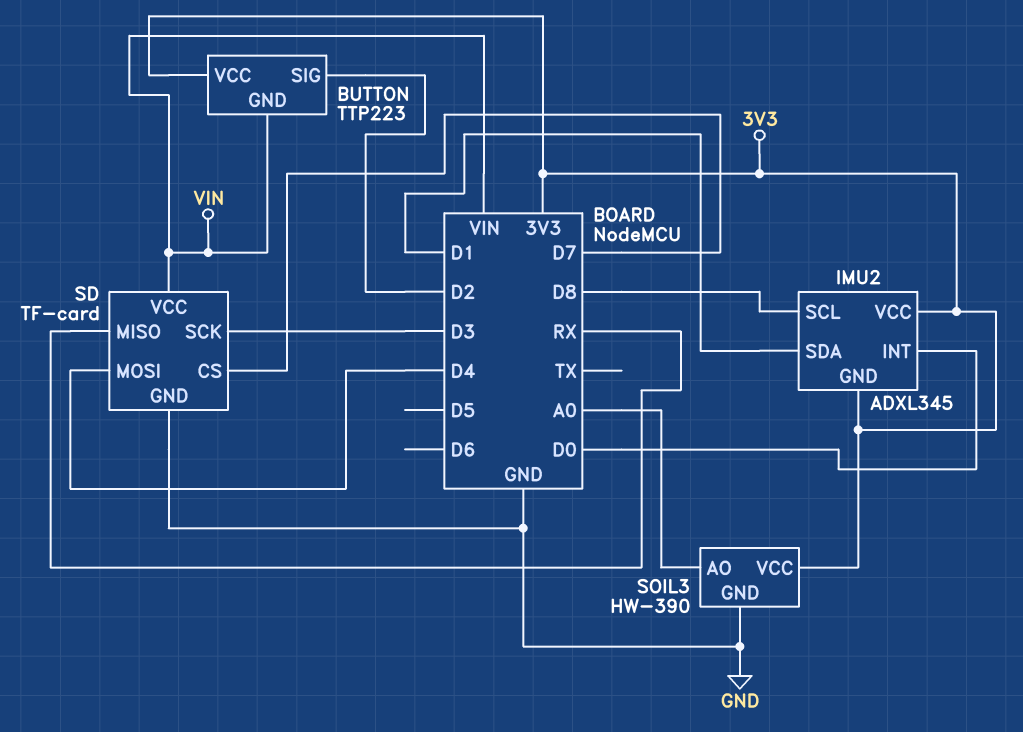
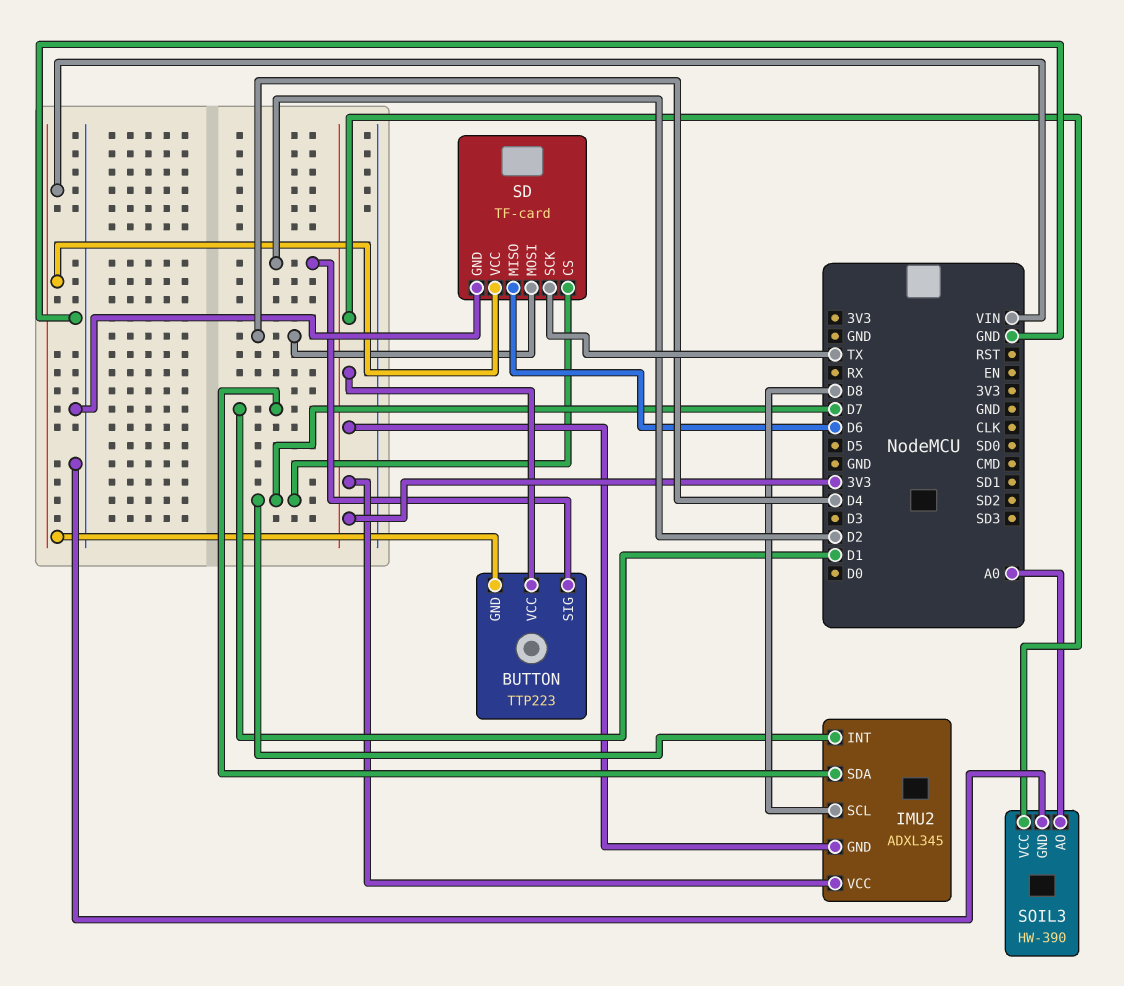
IMU2 pin INT: D0 -> D7
SD pin MISO: RX -> D6
SD pin SCK: D3 -> TX

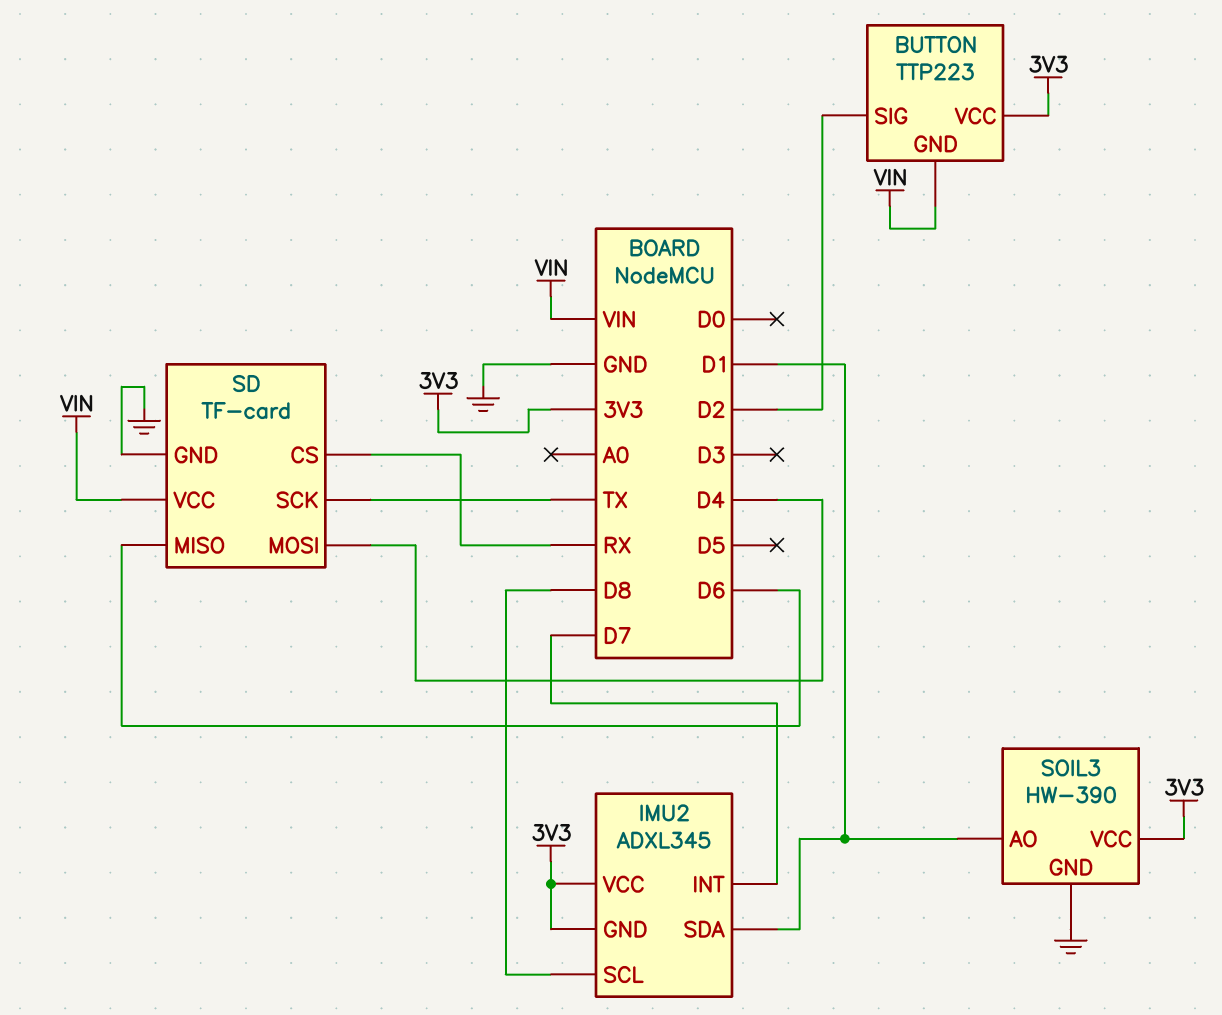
SD pin CS: D7 -> RX
SOIL3 pin AO: A0 -> D1

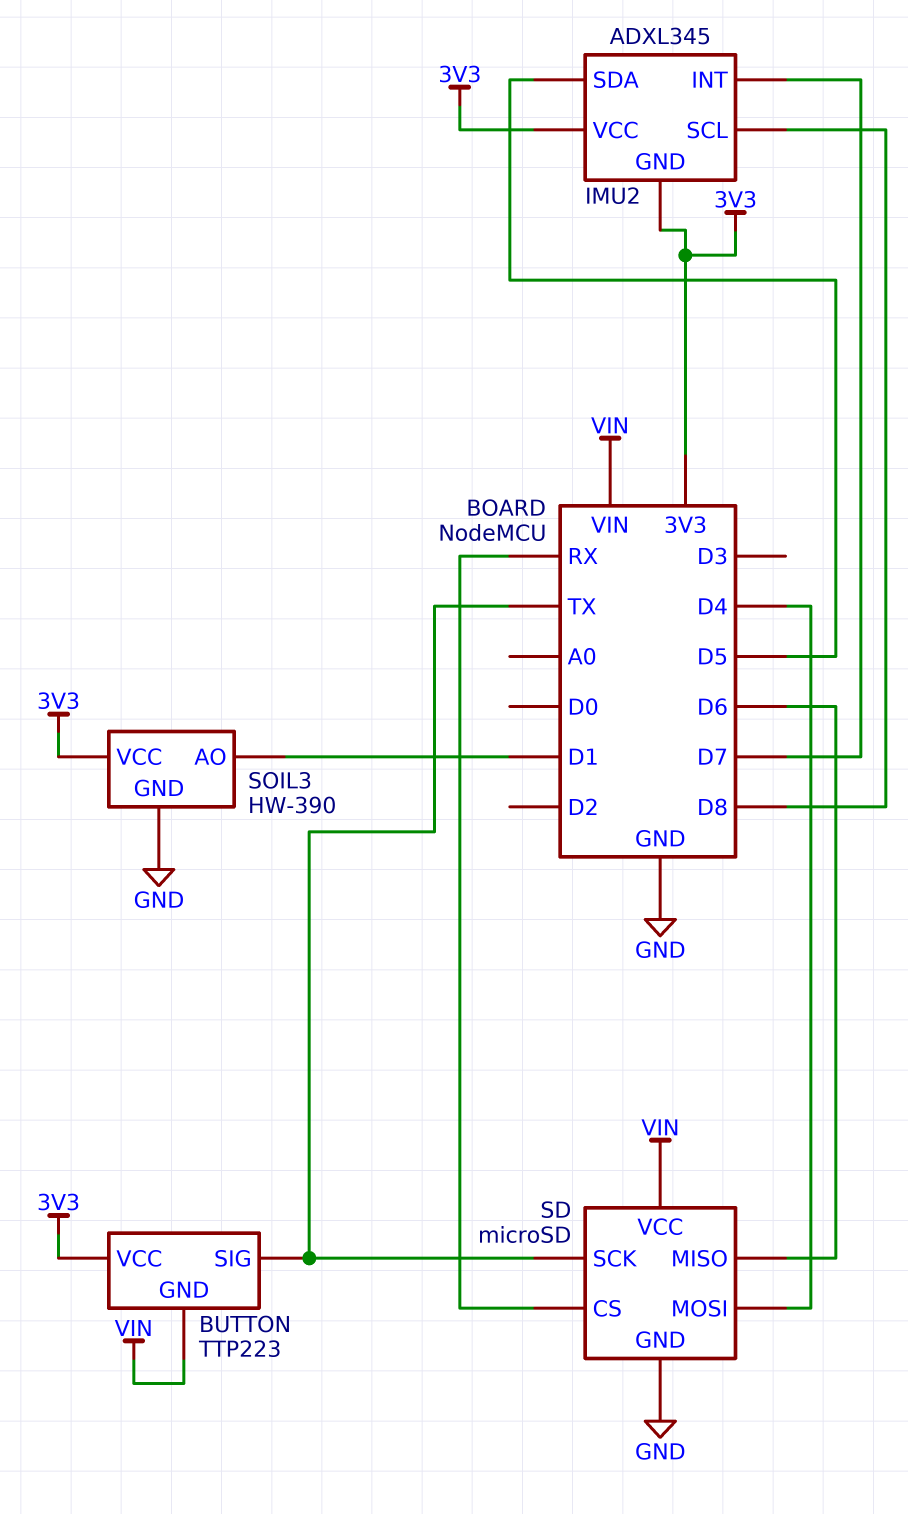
BUTTON pin SIG: D2 -> TX
IMU2 pin SDA: D1 -> D5
SD: TF-card -> microSD

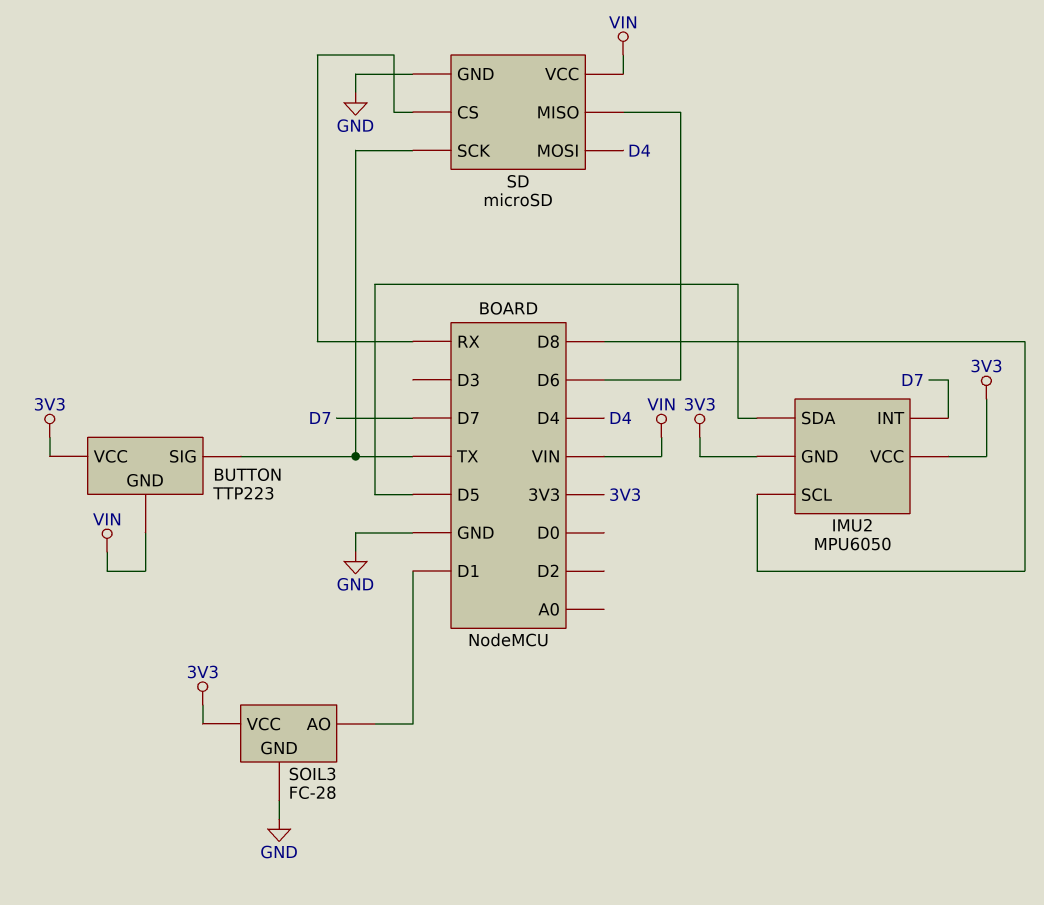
IMU2: ADXL345 -> MPU6050
SOIL3: HW-390 -> FC-28

